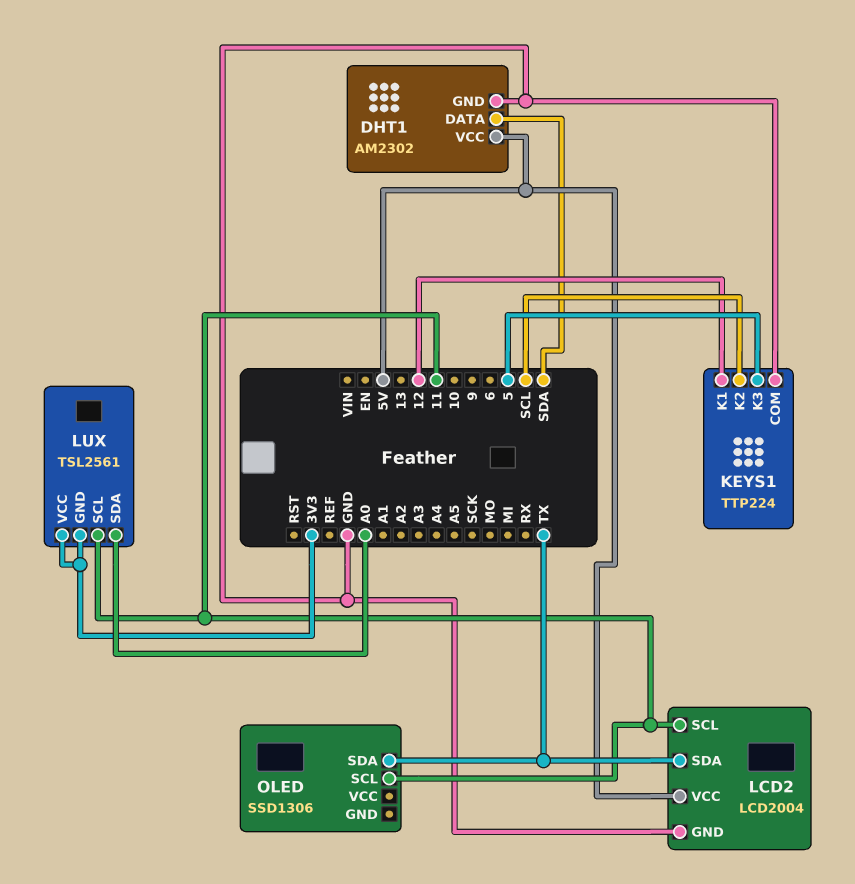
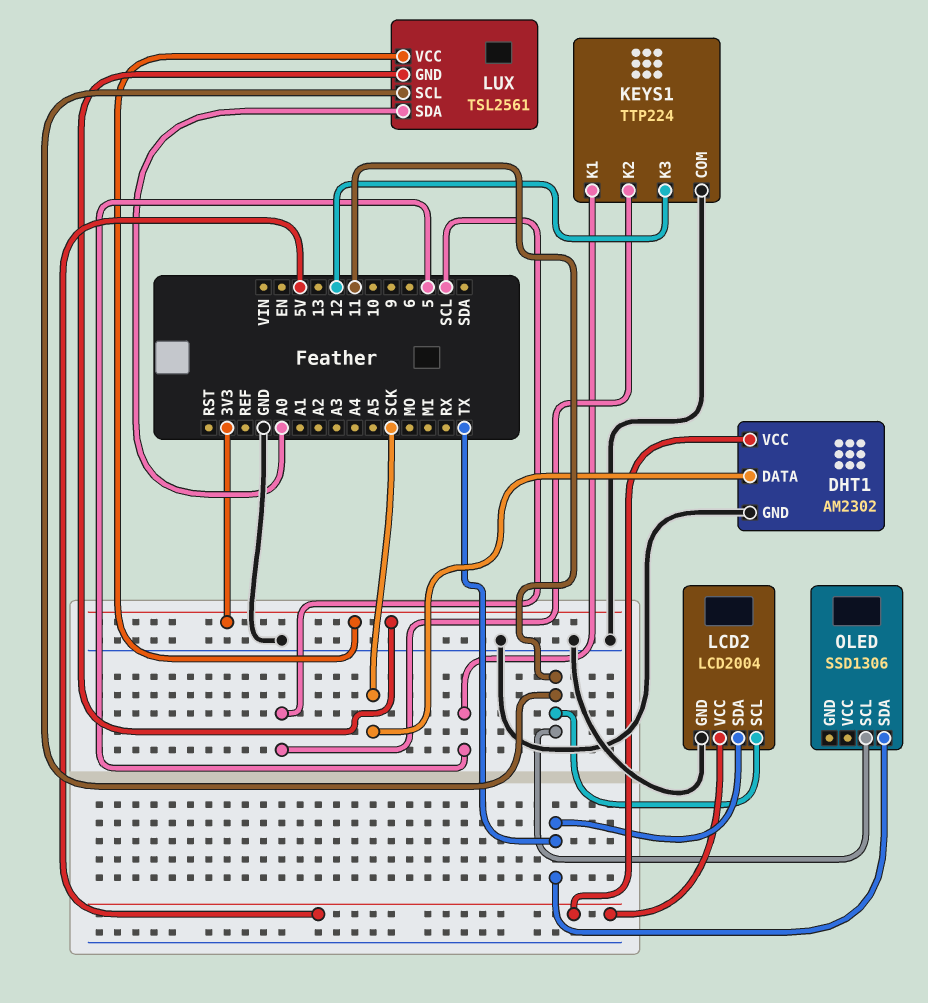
DHT1 pin DATA: SDA -> SCK
KEYS1 pin K1: 12 -> 5
KEYS1 pin K3: 5 -> 12

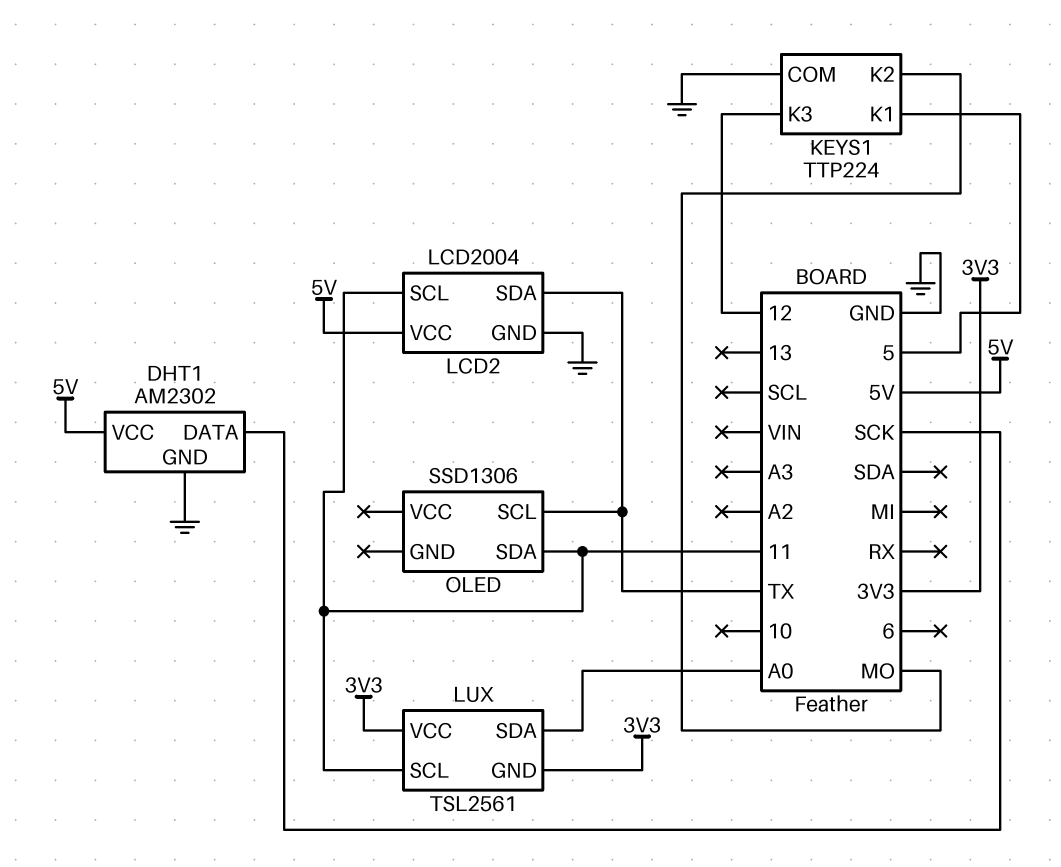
KEYS1 pin K2: SCL -> MO
OLED pin SCL: 11 -> TX
OLED pin SDA: TX -> 11

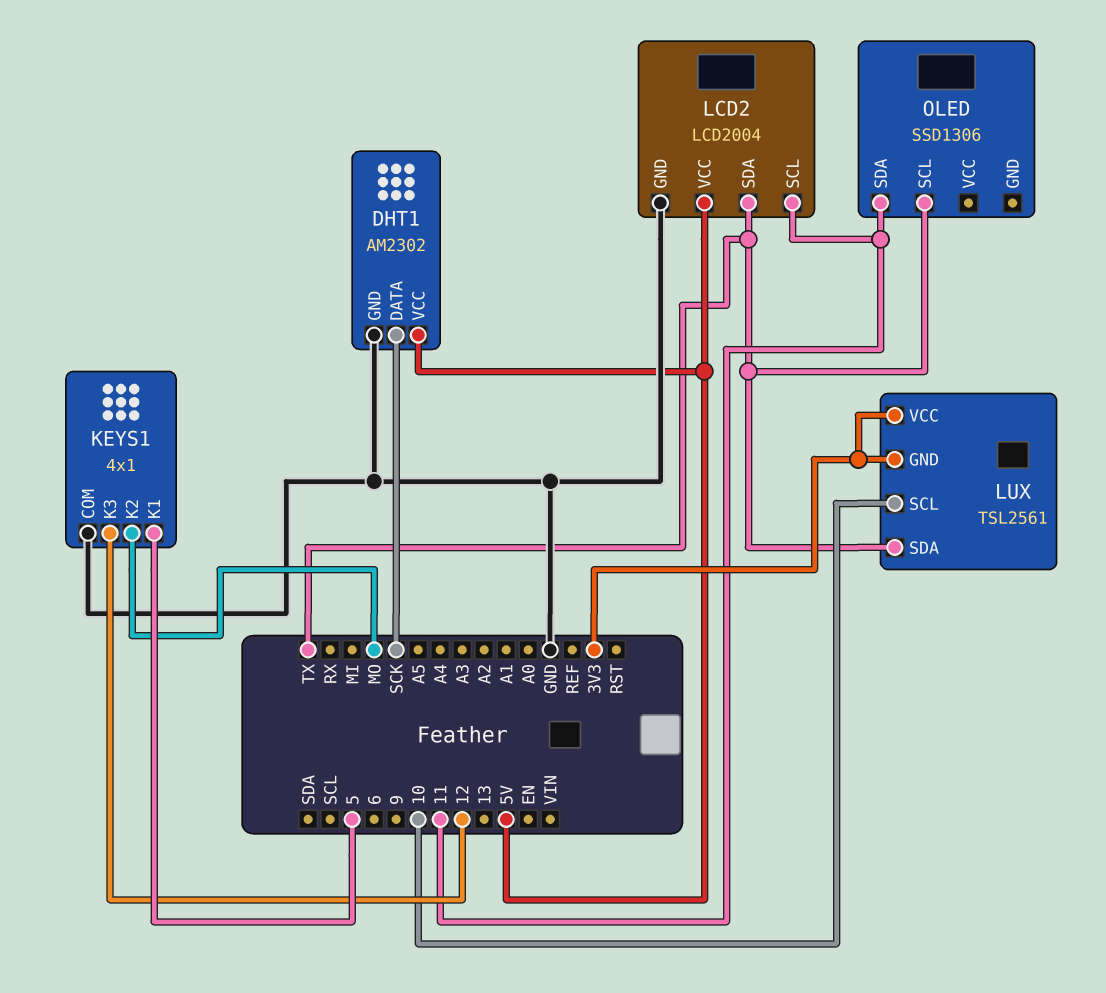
KEYS1: TTP224 -> 4x1
LUX pin SCL: 11 -> 10
LUX pin SDA: A0 -> TX

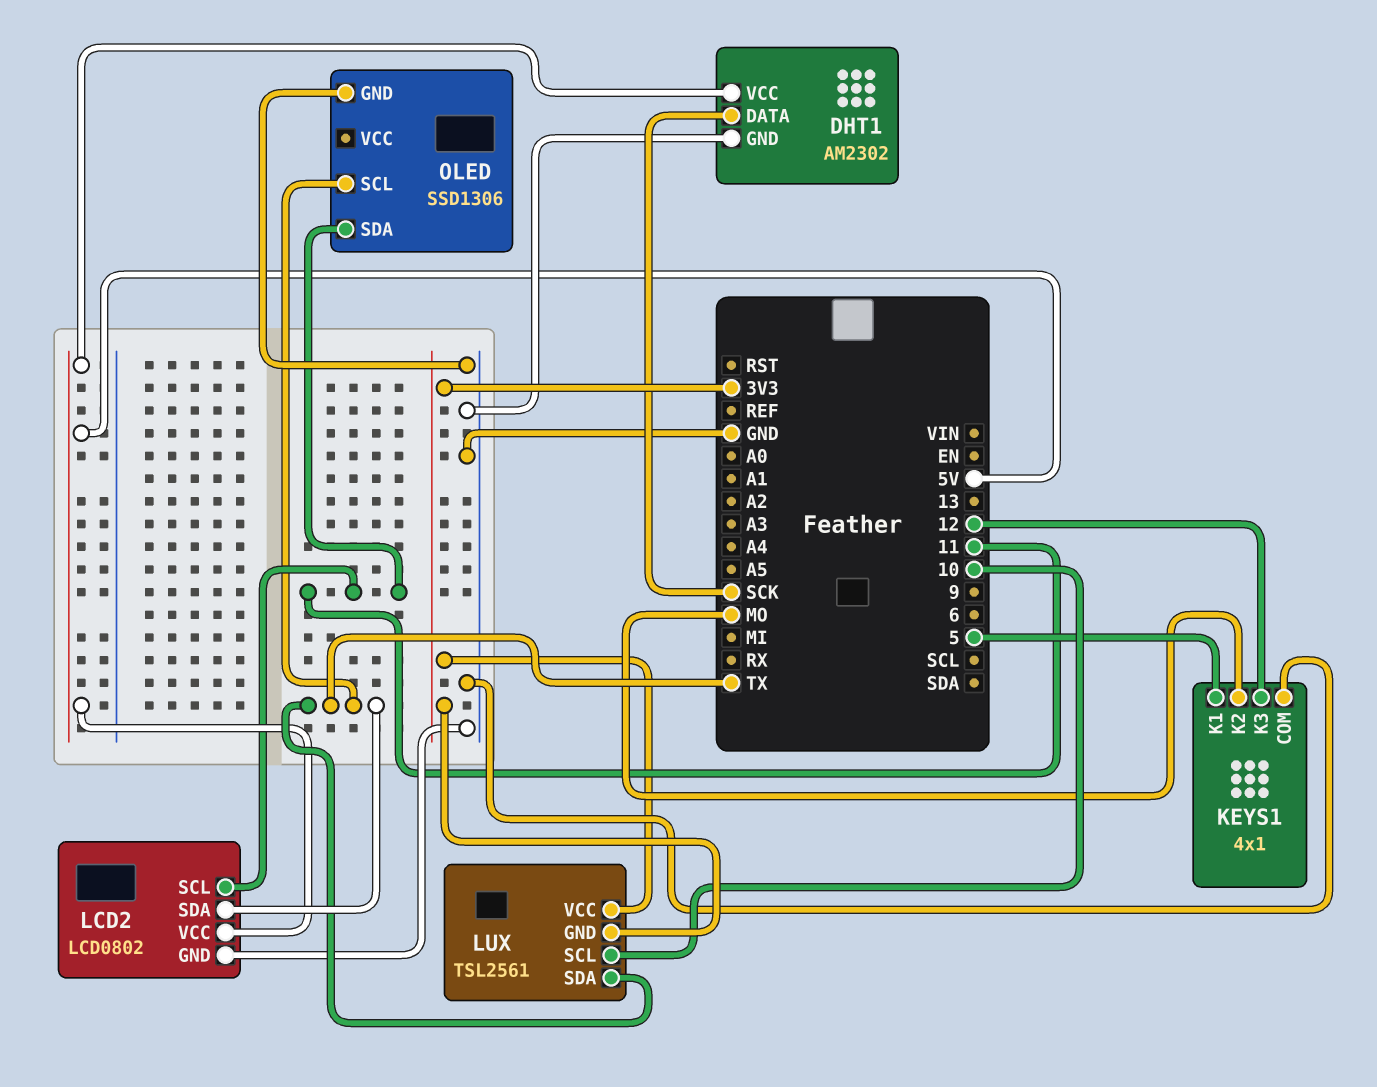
LCD2: LCD2004 -> LCD0802
OLED pin GND: none -> GND

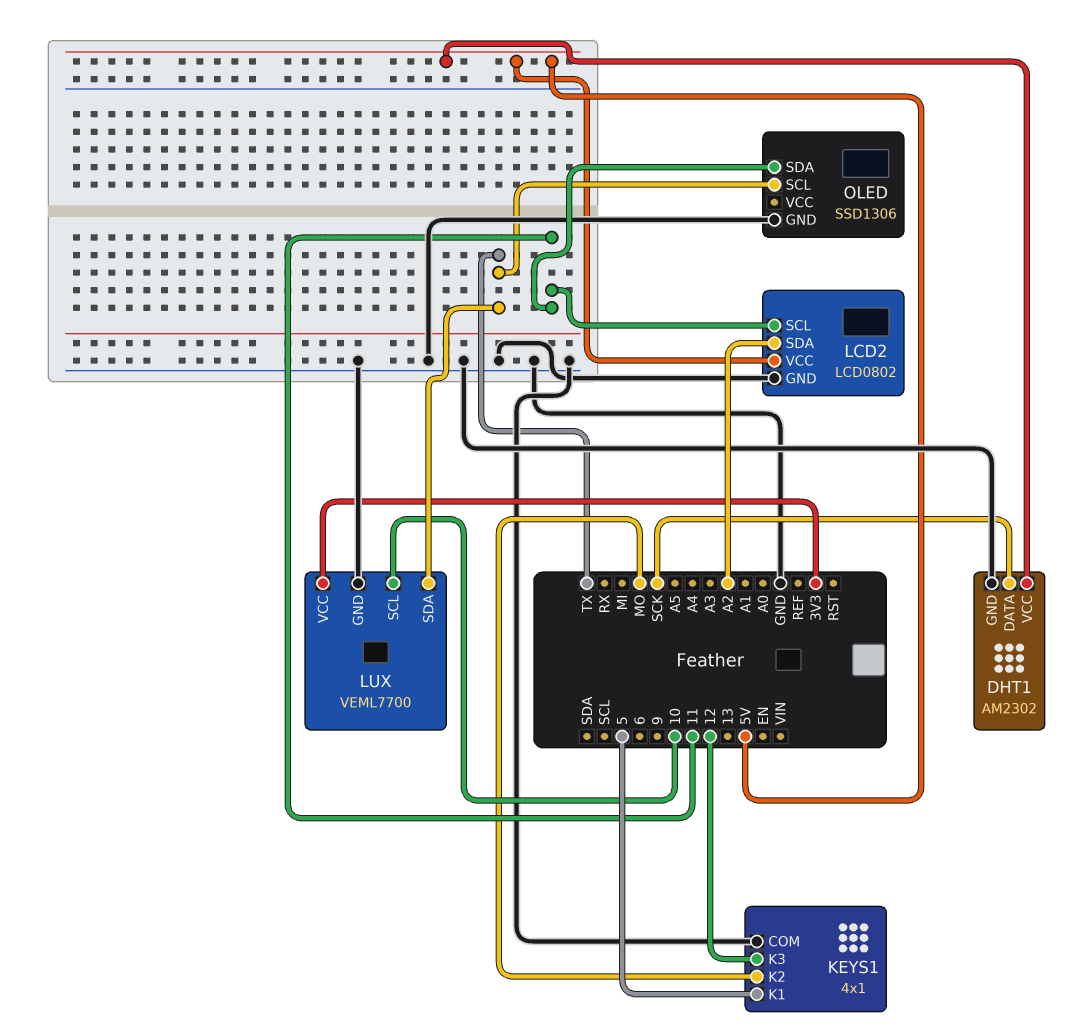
LCD2 pin SDA: TX -> A2
LUX: TSL2561 -> VEML7700
LUX pin GND: 3V3 -> GND

